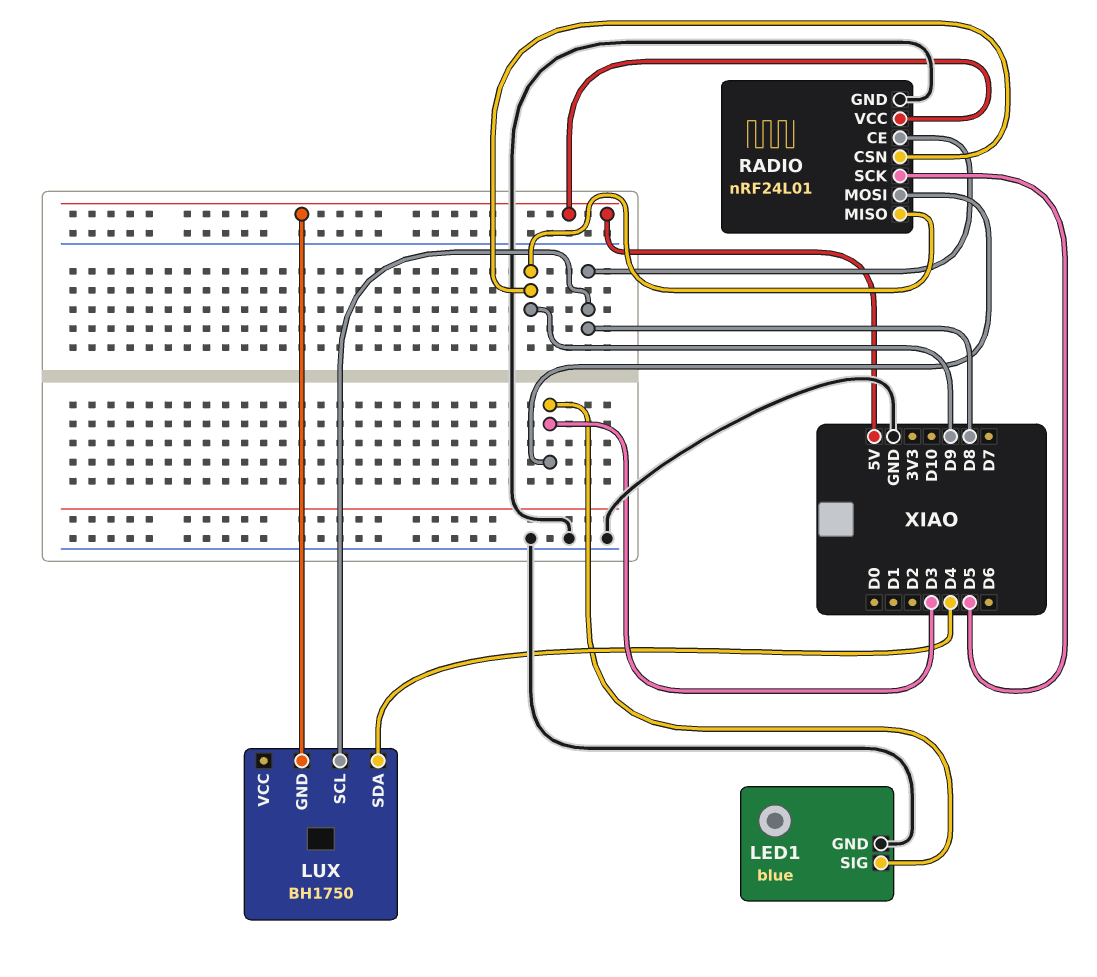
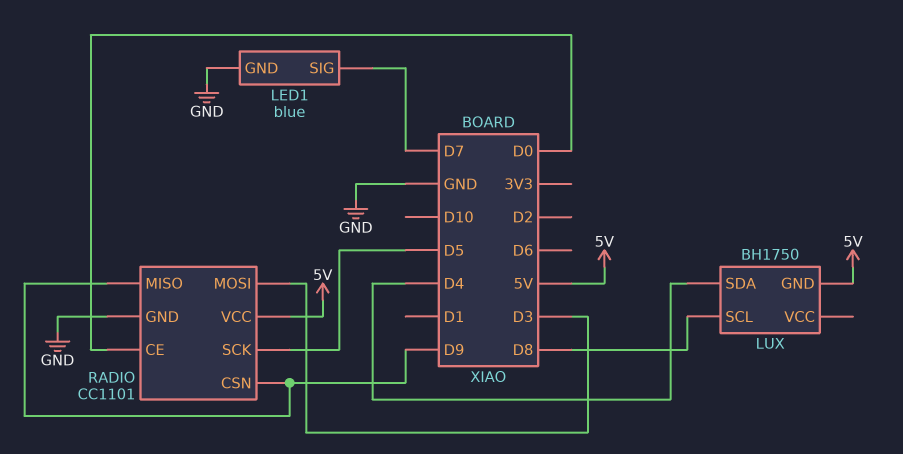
LED1 pin SIG: D3 -> D7
RADIO: nRF24L01 -> CC1101
RADIO pin CE: D8 -> D0

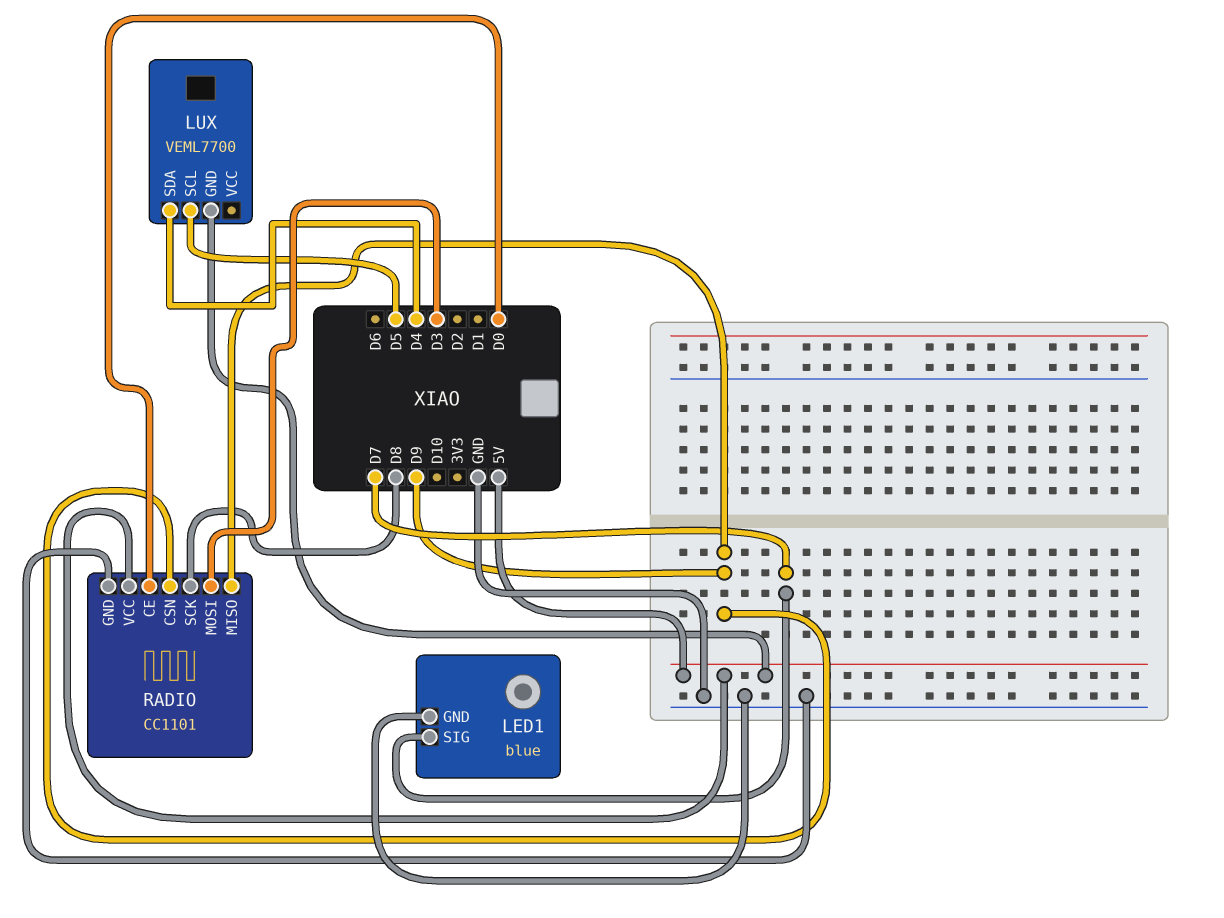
LUX: BH1750 -> VEML7700
LUX pin SCL: D8 -> D5
RADIO pin SCK: D5 -> D8

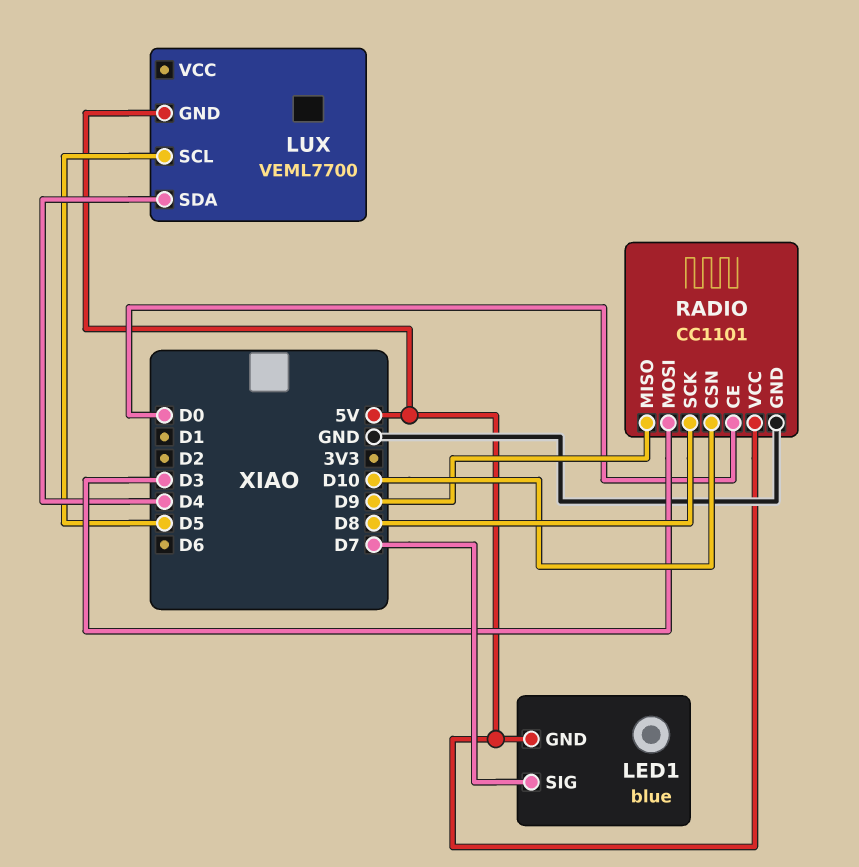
LED1 pin GND: GND -> 5V
RADIO pin CSN: D9 -> D10

